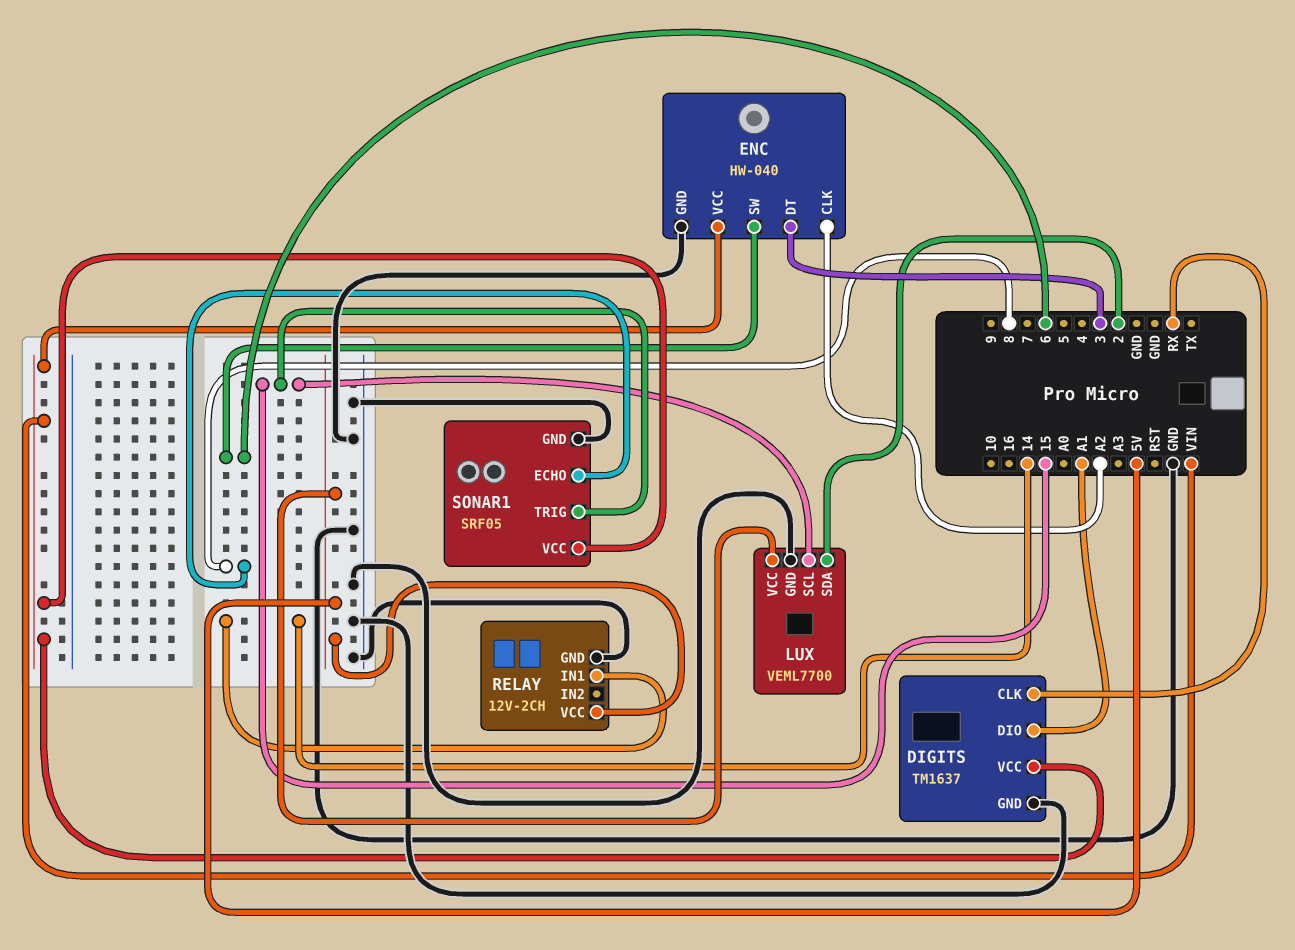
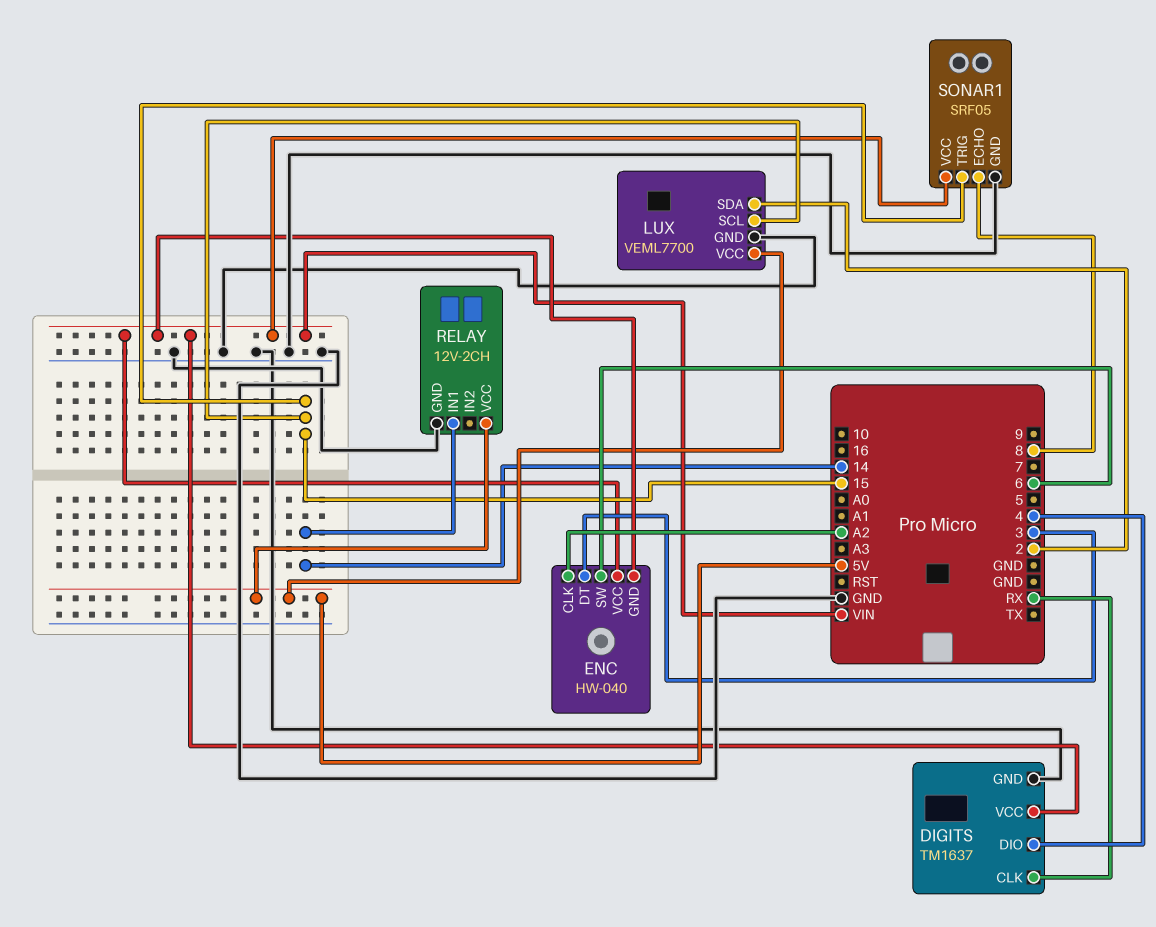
DIGITS pin DIO: A1 -> 4
ENC pin GND: GND -> VIN

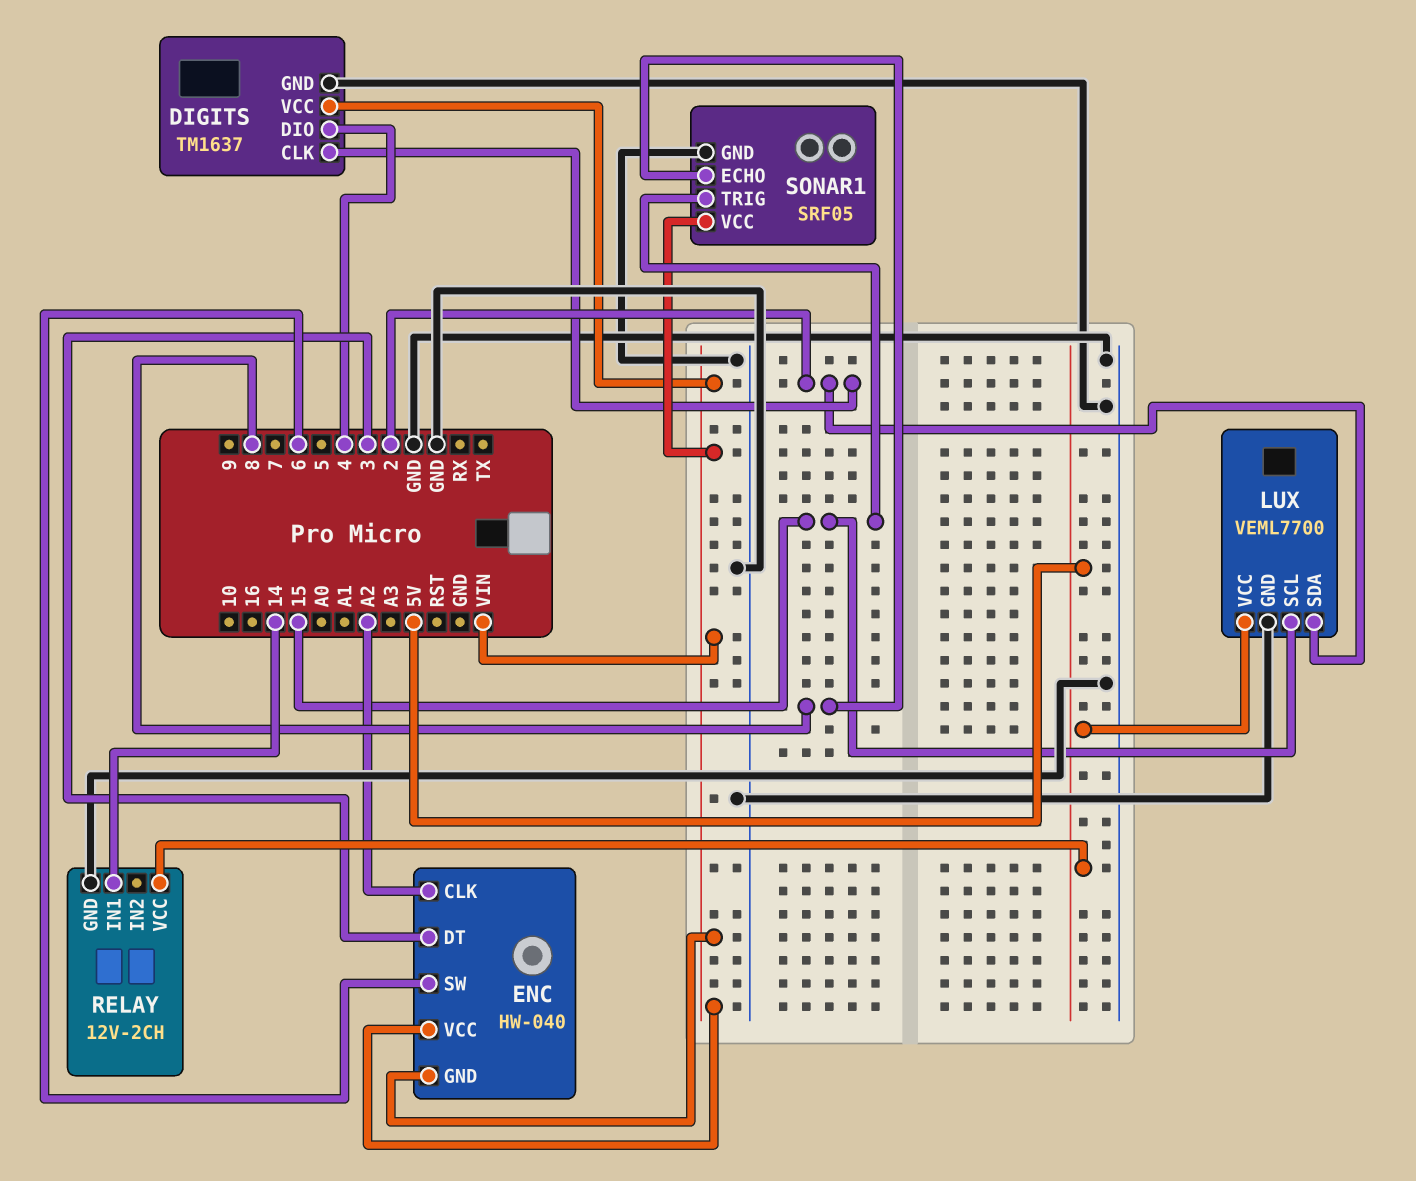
DIGITS pin CLK: RX -> 2

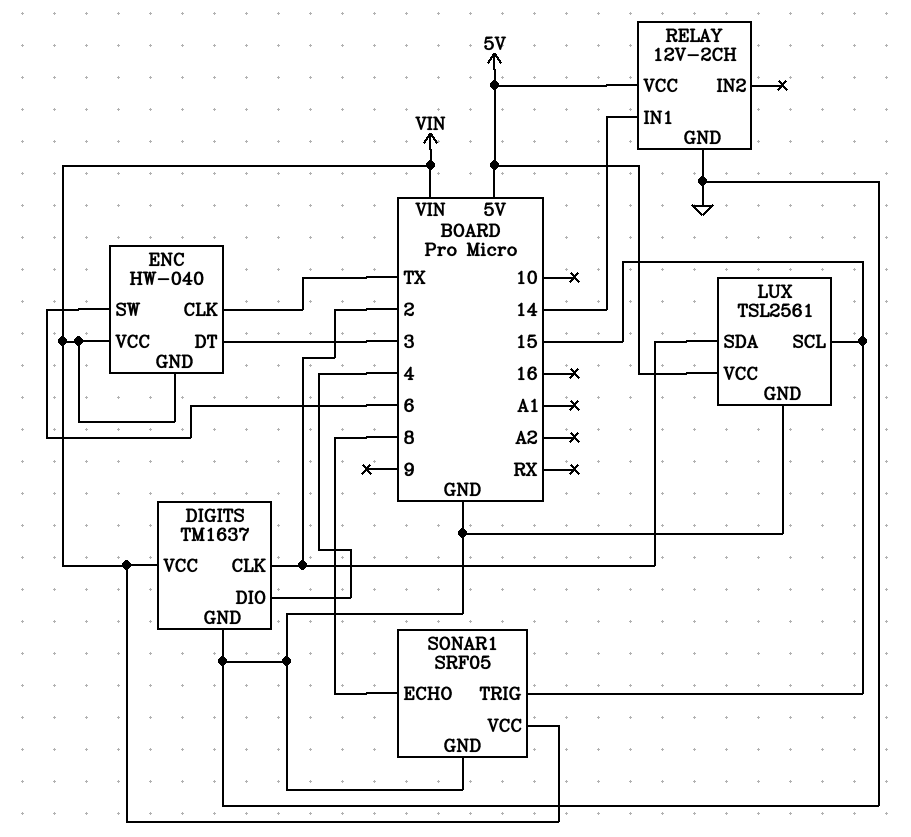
ENC pin CLK: A2 -> TX
LUX: VEML7700 -> TSL2561

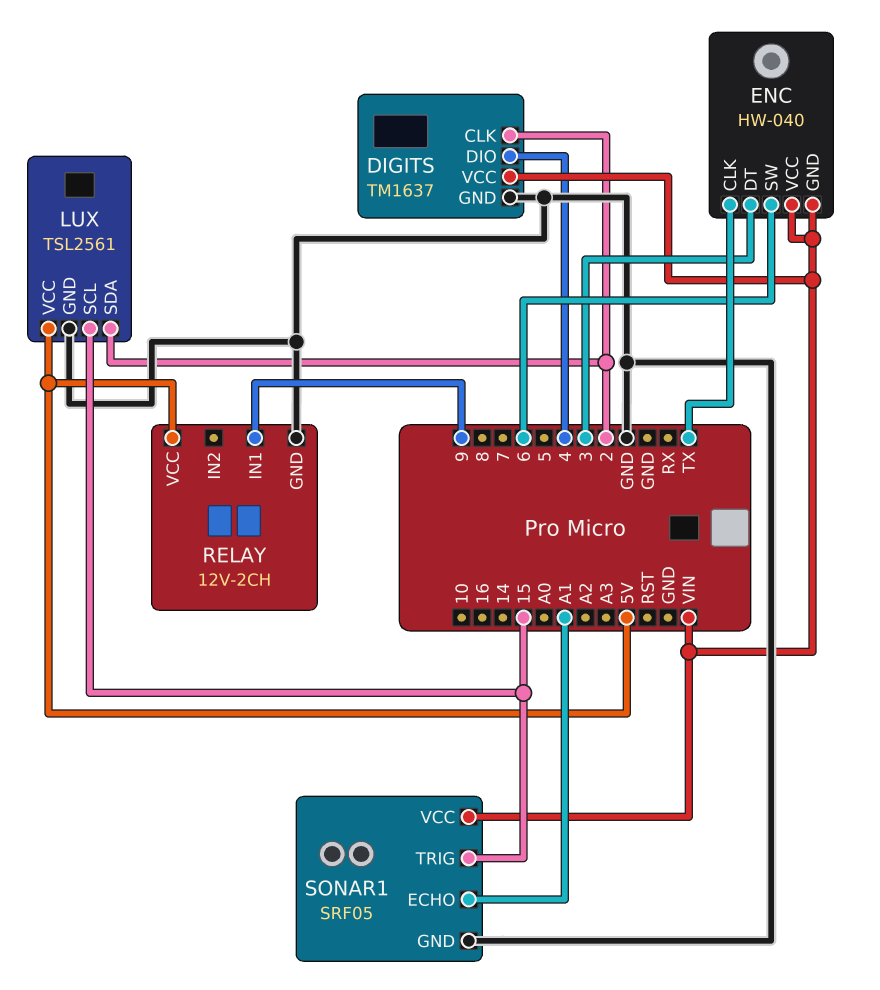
RELAY pin IN1: 14 -> 9
SONAR1 pin ECHO: 8 -> A1

